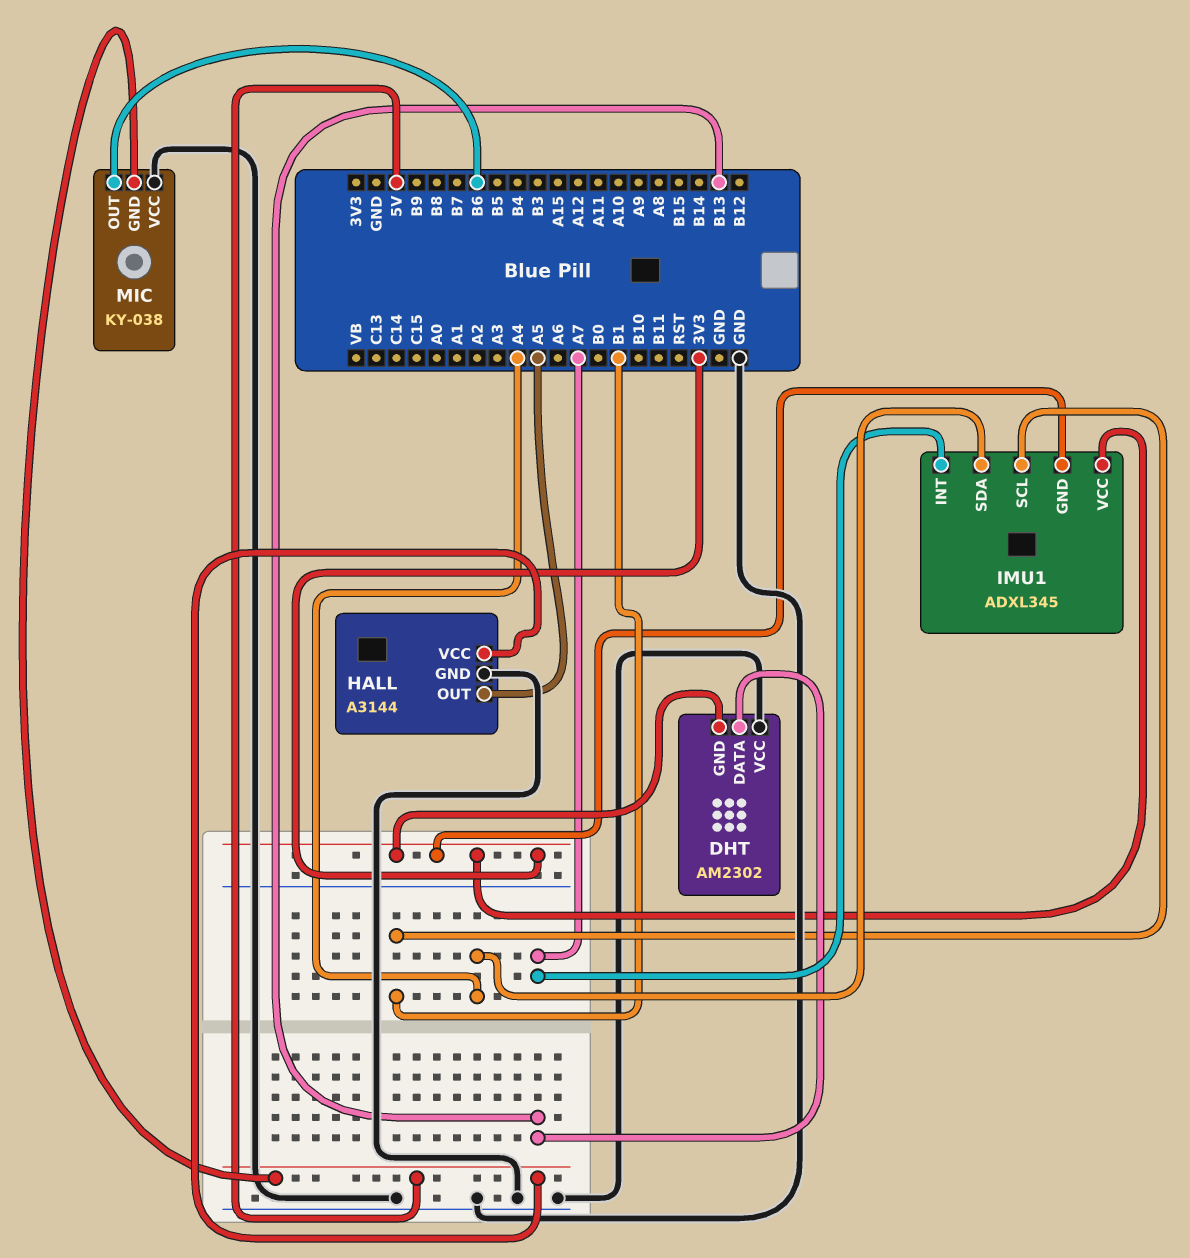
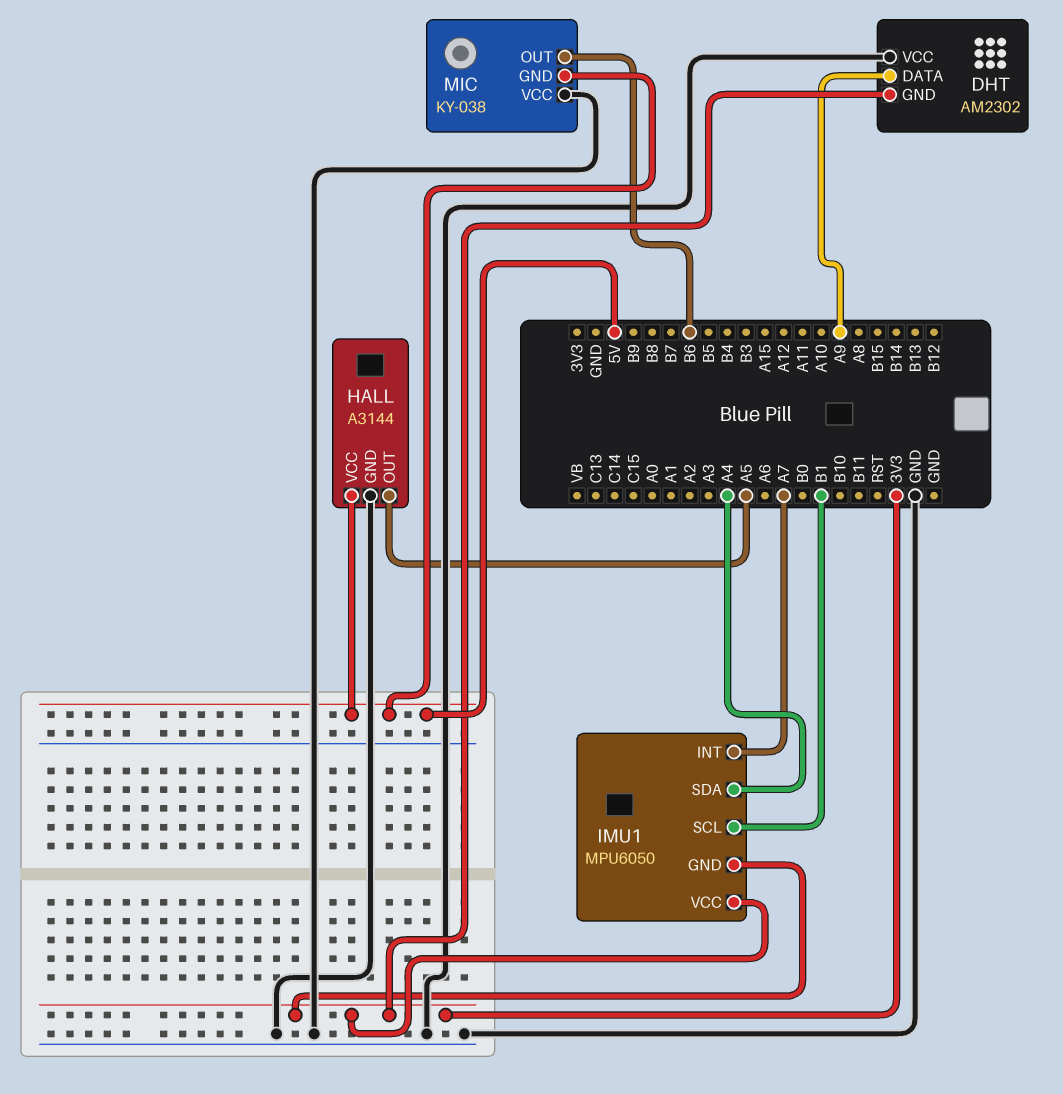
DHT pin DATA: B13 -> A9
IMU1: ADXL345 -> MPU6050

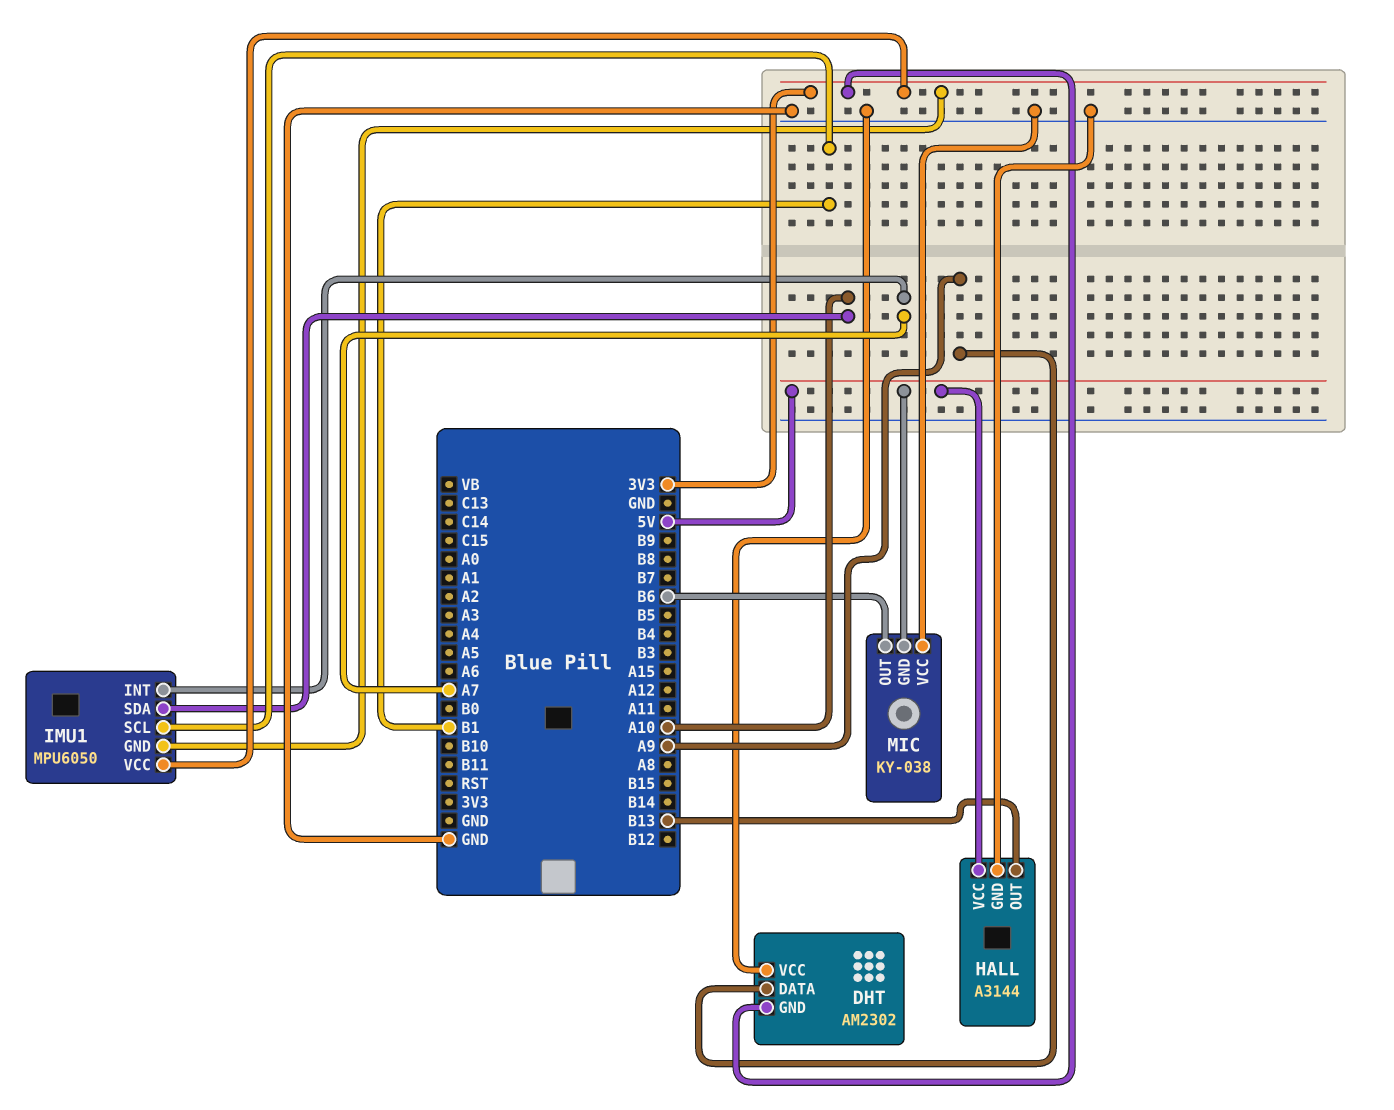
HALL pin OUT: A5 -> B13
IMU1 pin SDA: A4 -> A10

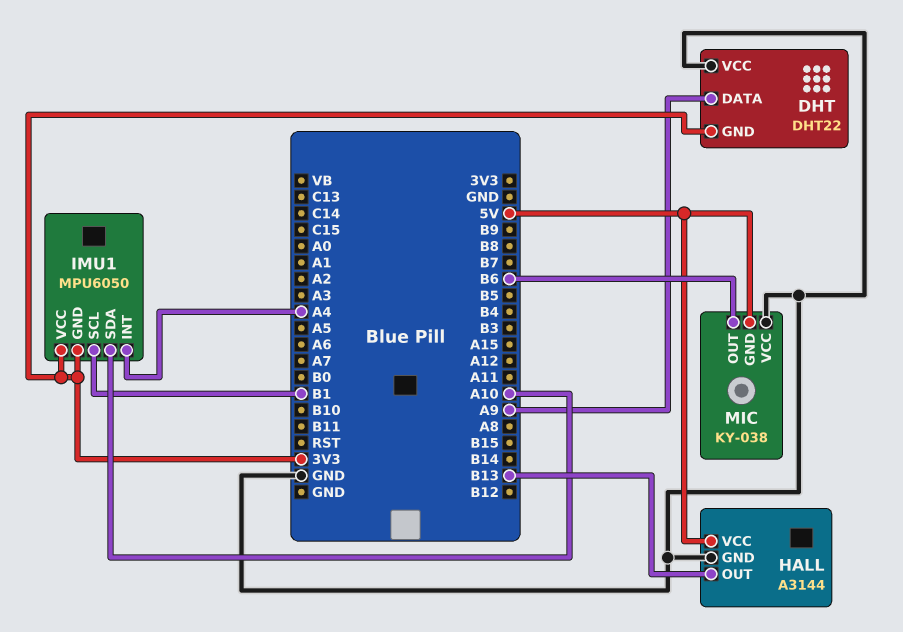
DHT: AM2302 -> DHT22
IMU1 pin INT: A7 -> A4

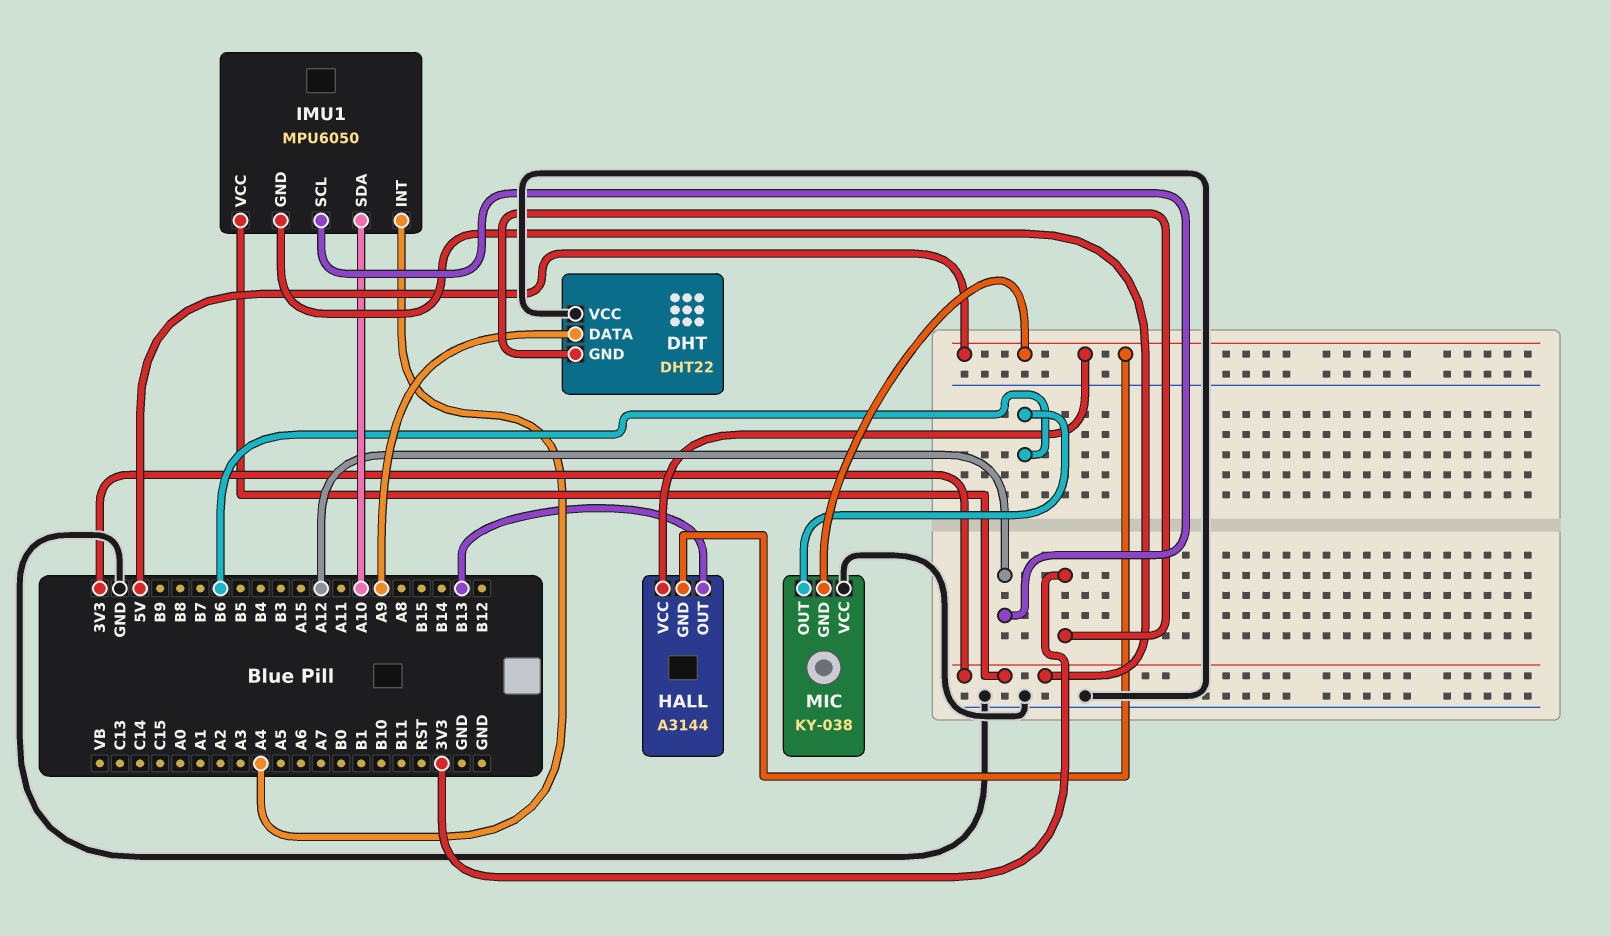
HALL pin GND: GND -> 5V
IMU1 pin SCL: B1 -> A12

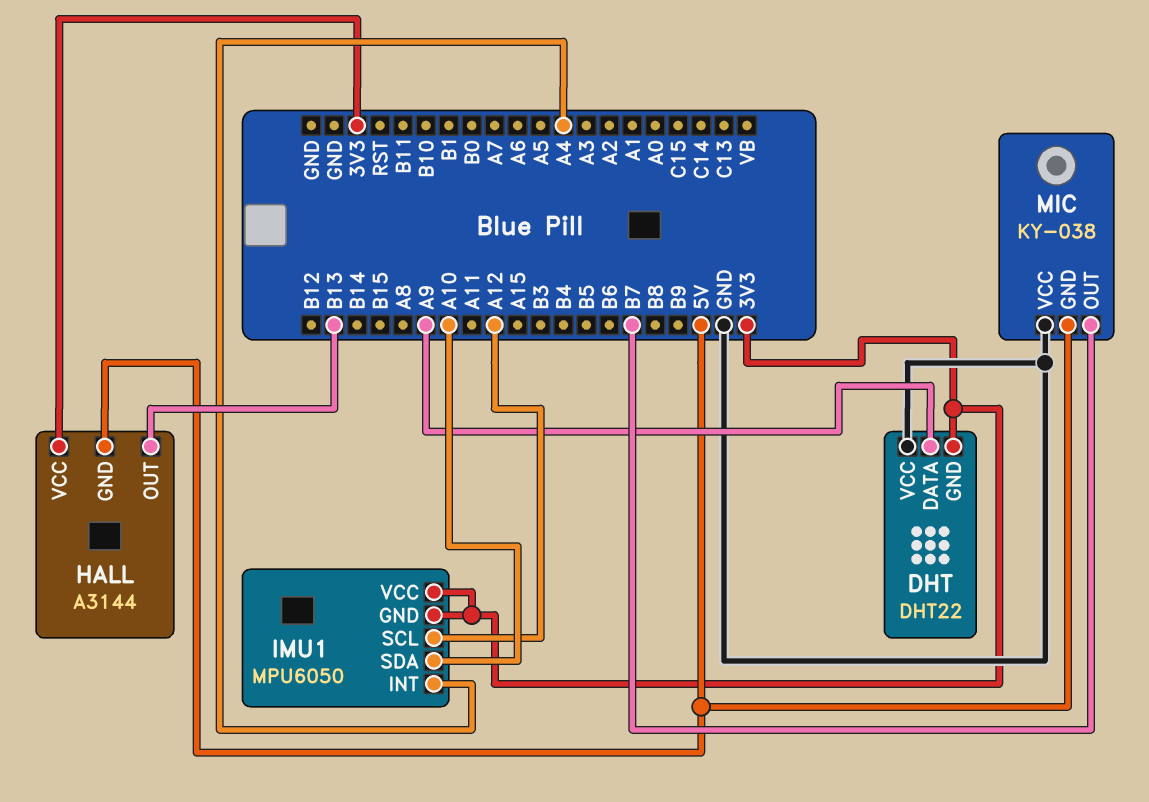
HALL pin VCC: 5V -> 3V3
MIC pin OUT: B6 -> B7

